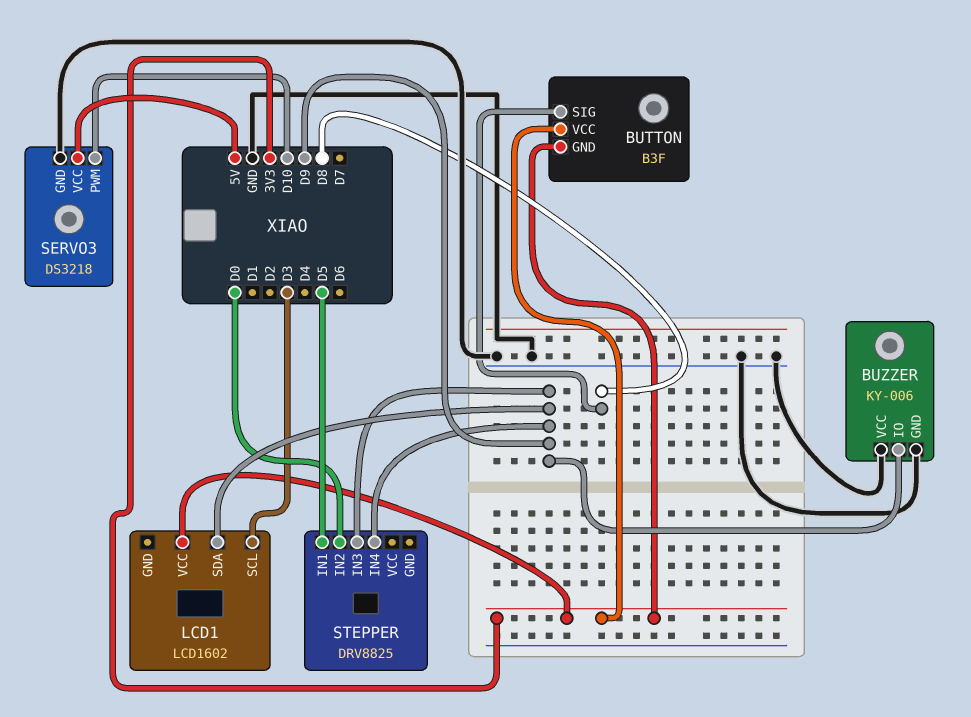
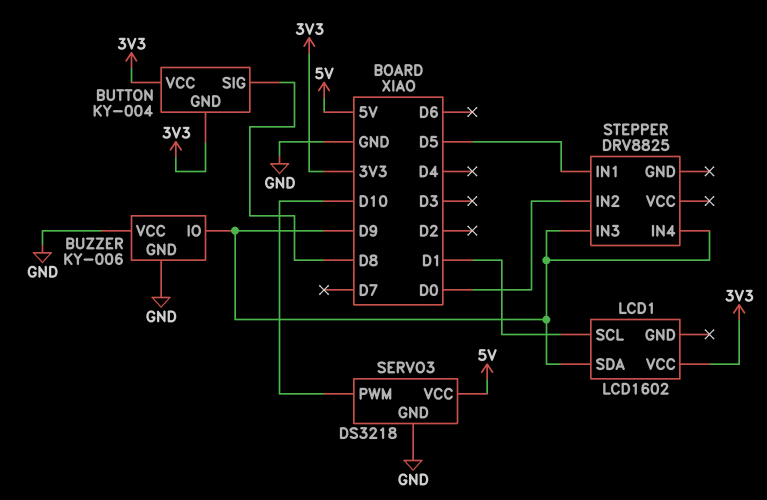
BUTTON: B3F -> KY-004
LCD1 pin SCL: D3 -> D1

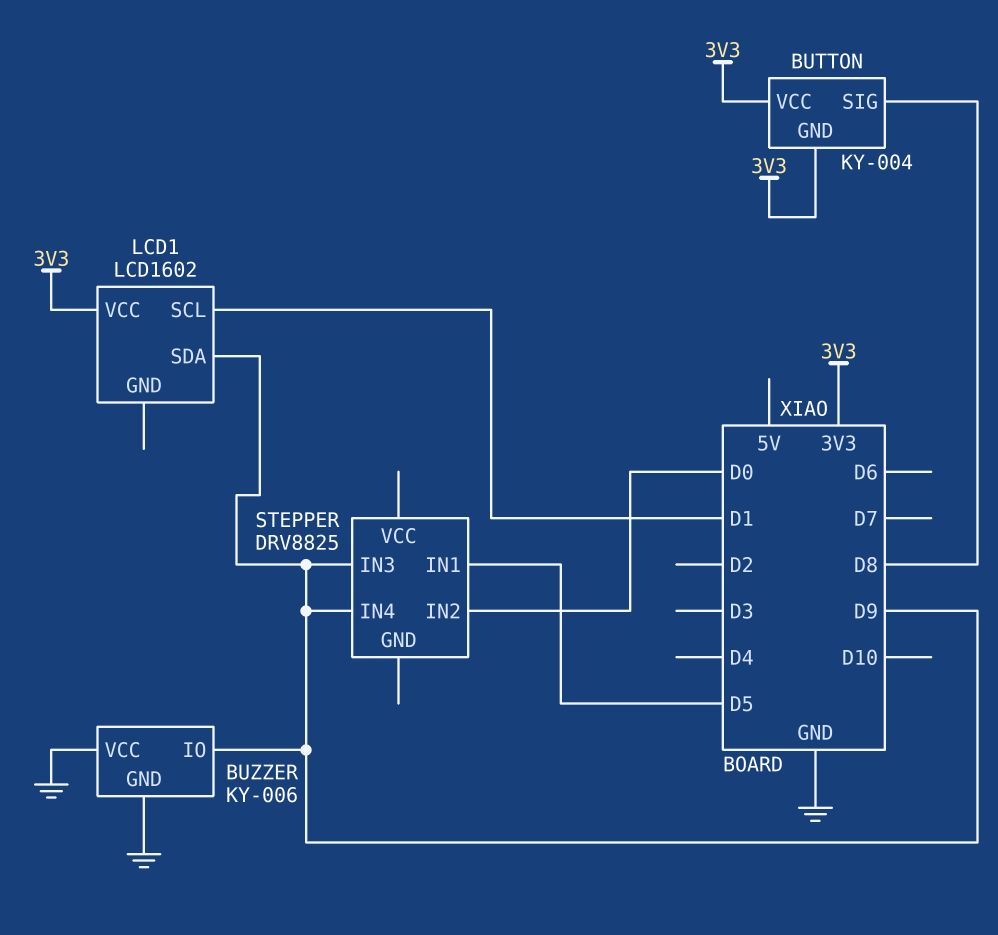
SERVO3: DS3218 -> none
SERVO3 pin GND: GND -> none
SERVO3 pin PWM: D10 -> none
SERVO3 pin VCC: 5V -> none

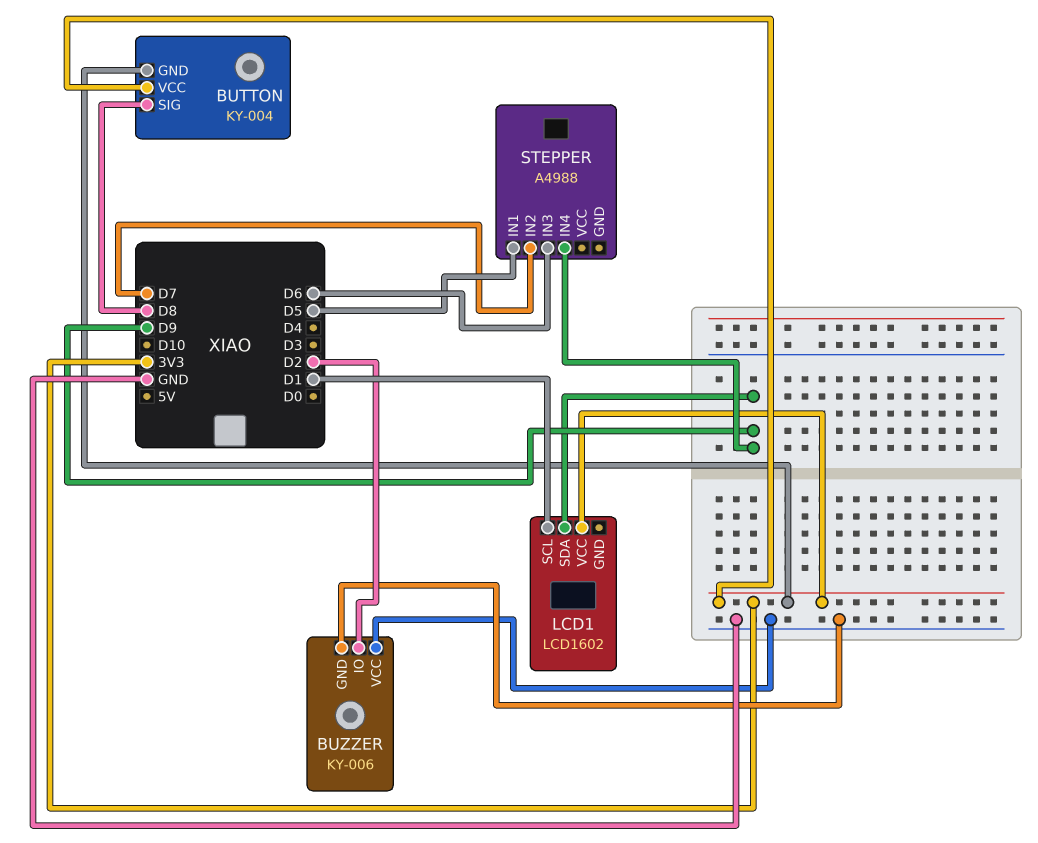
BUZZER pin IO: D9 -> D2
STEPPER: DRV8825 -> A4988
STEPPER pin IN2: D0 -> D7
STEPPER pin IN3: D9 -> D6

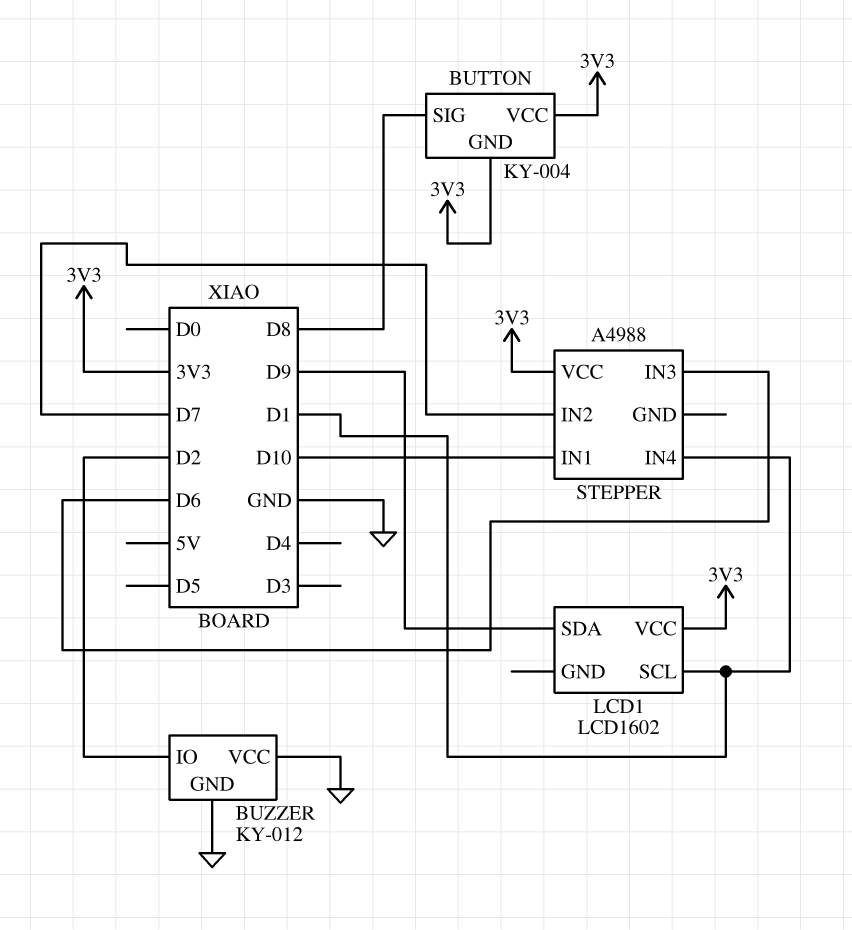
BUZZER: KY-006 -> KY-012
STEPPER pin IN1: D5 -> D10
STEPPER pin IN4: D9 -> D1
STEPPER pin VCC: none -> 3V3

